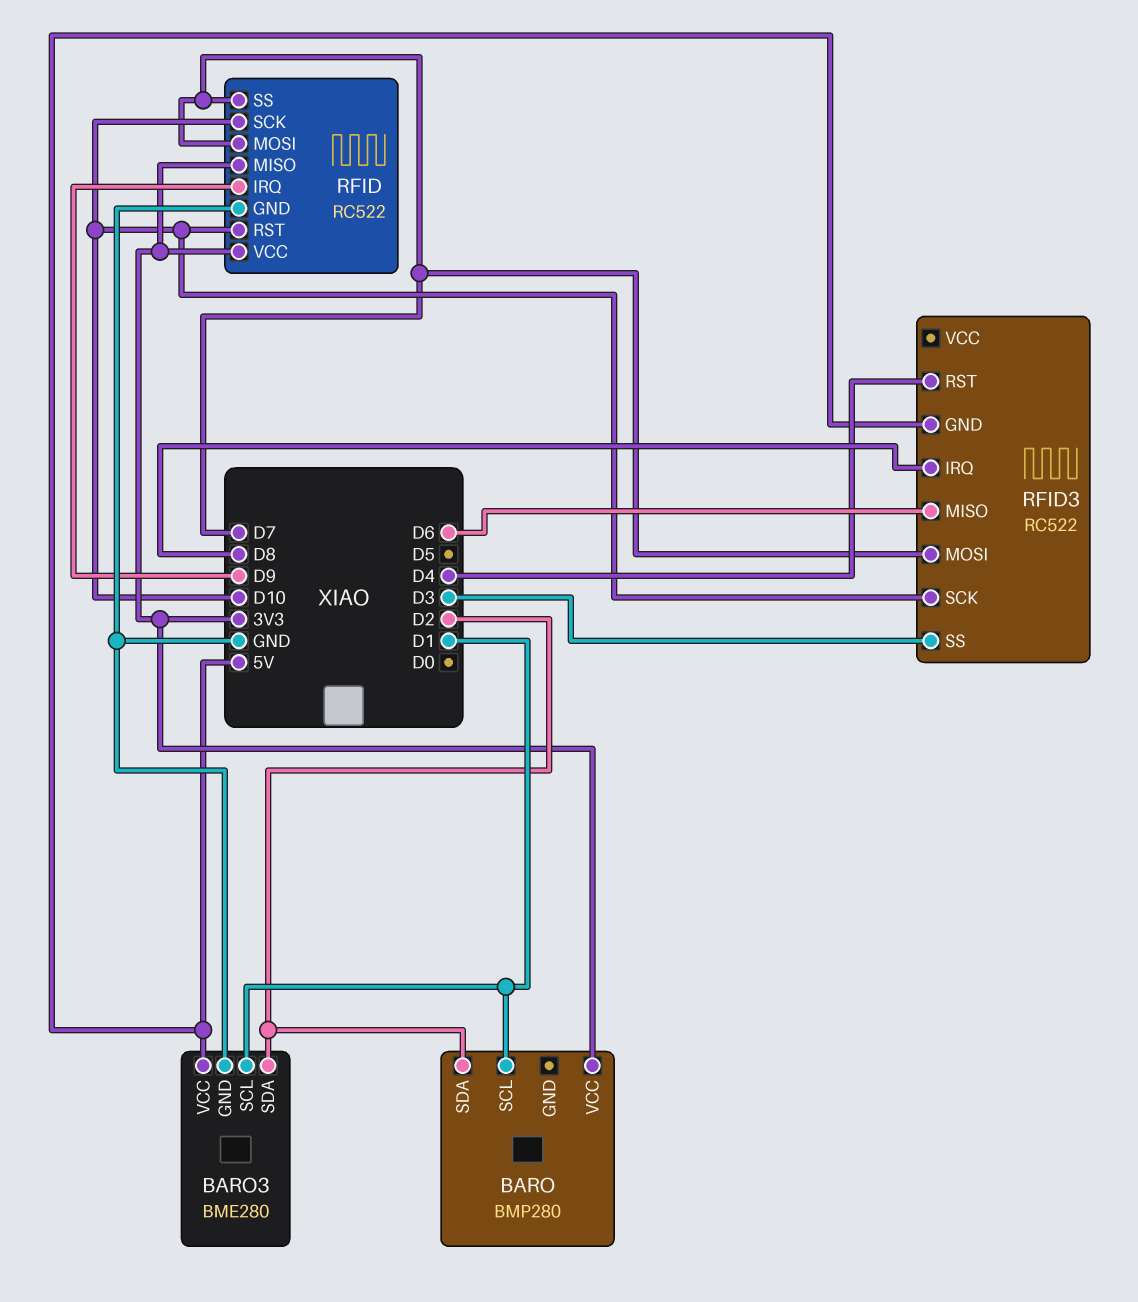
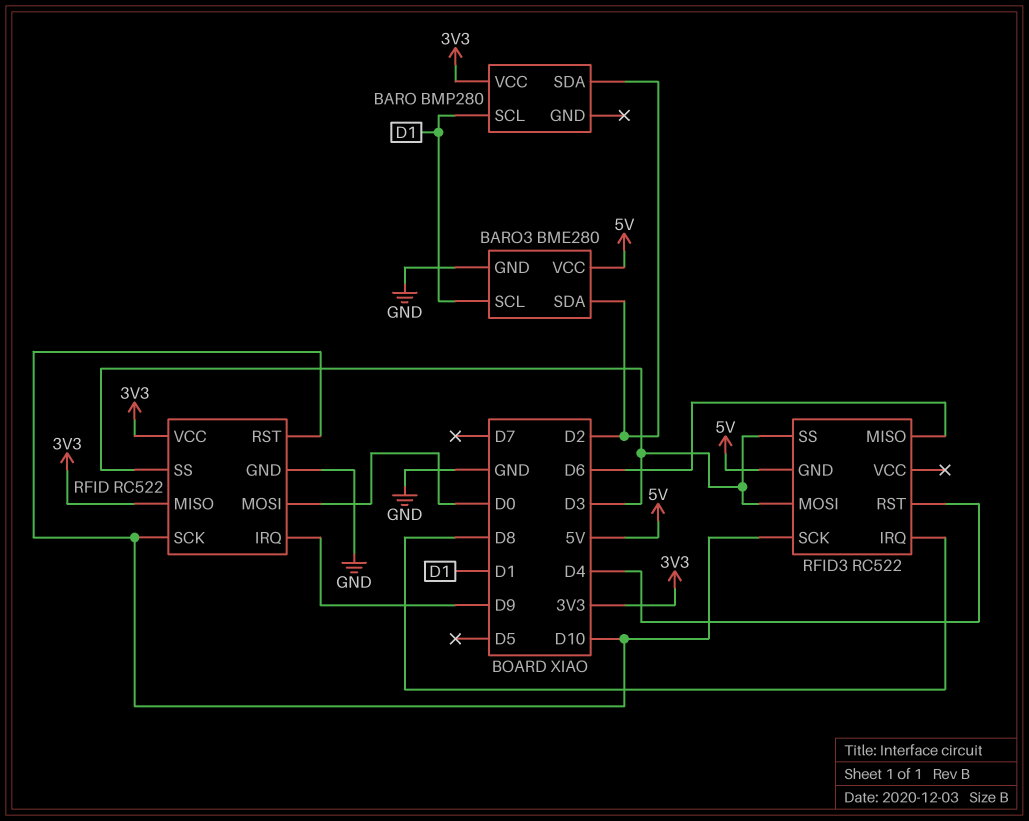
RFID pin MOSI: D7 -> D0
RFID pin SS: D7 -> D3
RFID3 pin MOSI: D7 -> D3

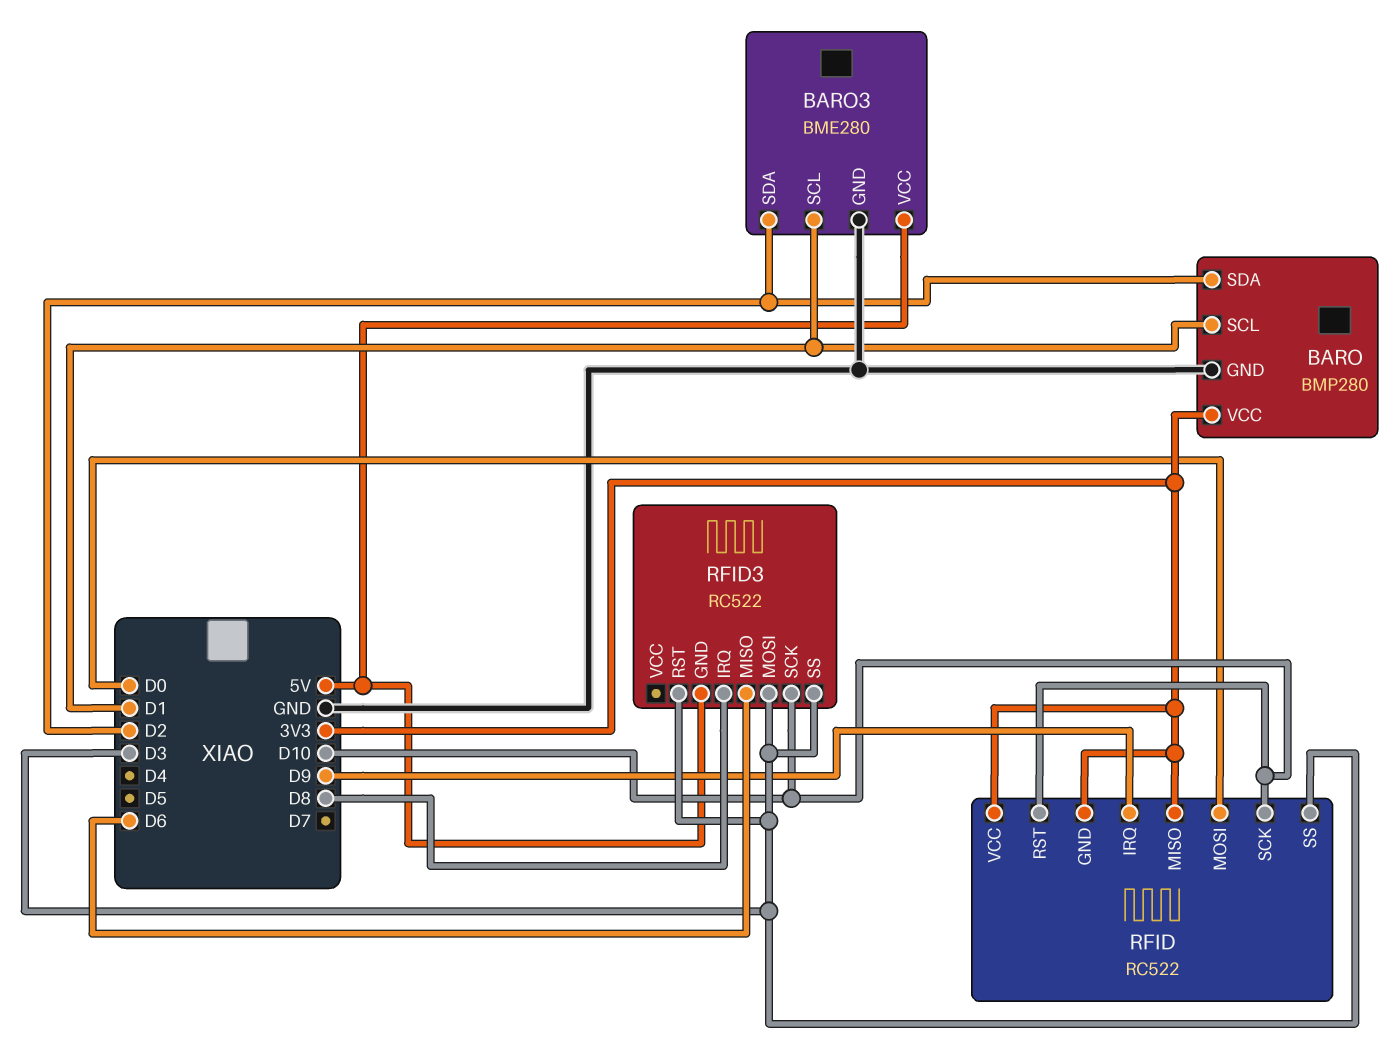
BARO pin GND: none -> GND
RFID pin GND: GND -> 3V3
RFID3 pin RST: D4 -> D3

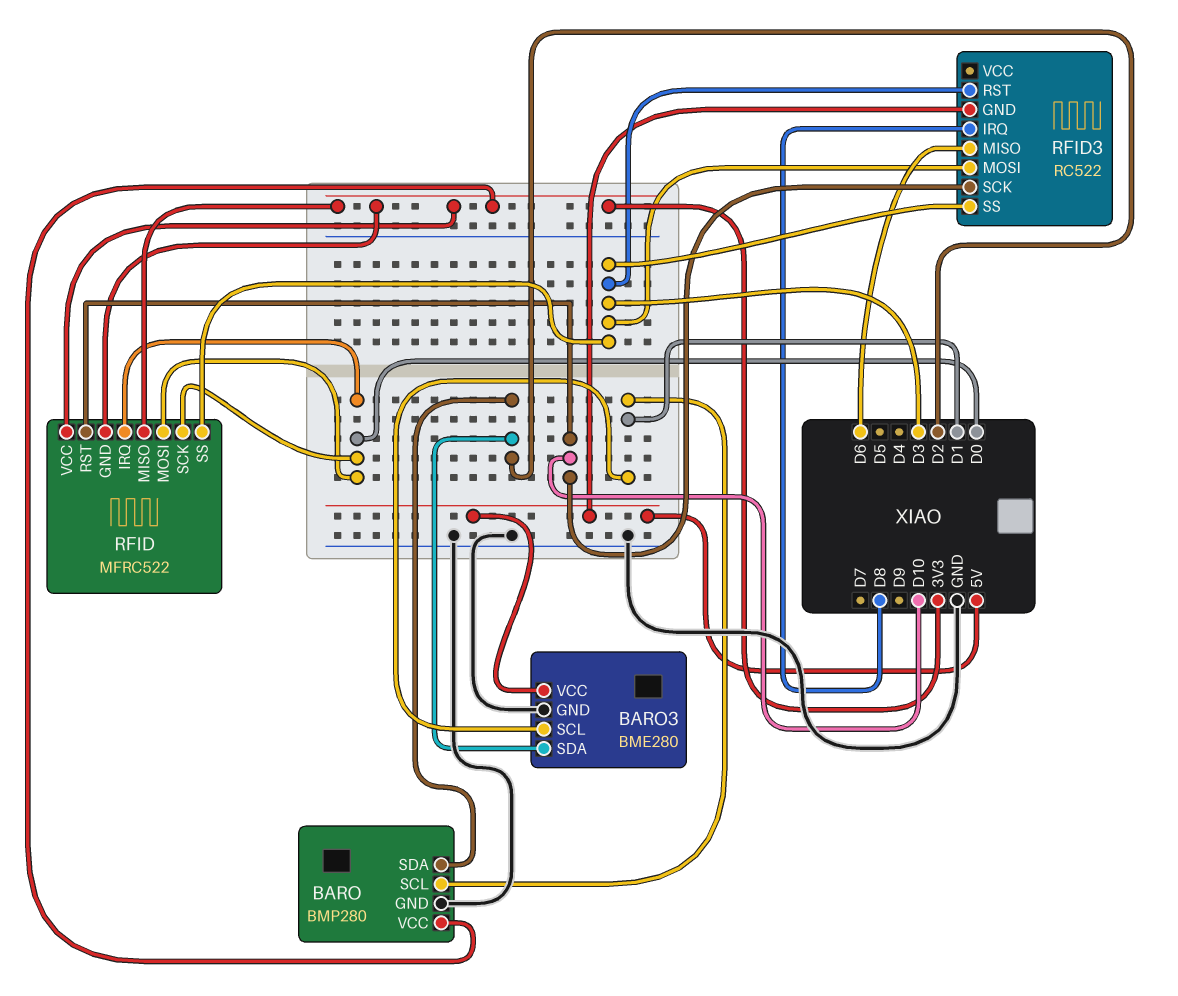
RFID: RC522 -> MFRC522
RFID pin IRQ: D9 -> D0
RFID pin SCK: D10 -> D0

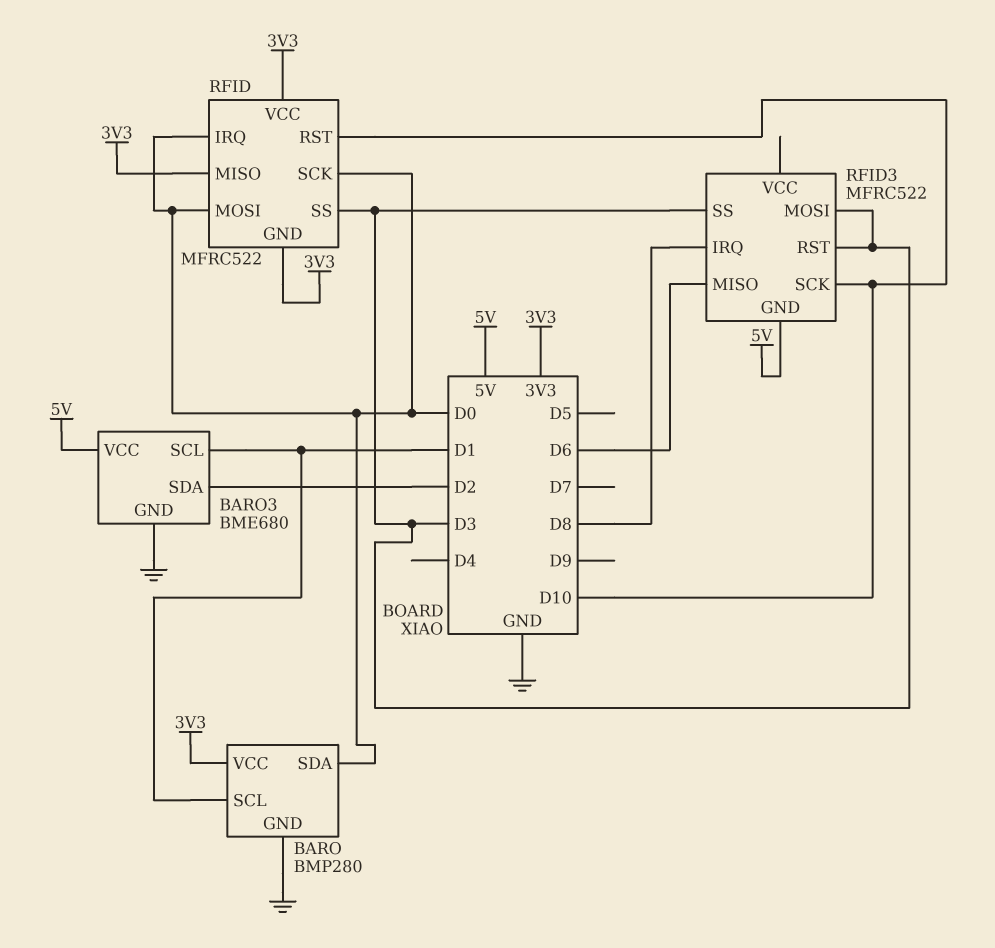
BARO pin SDA: D2 -> D0
BARO3: BME280 -> BME680
RFID3: RC522 -> MFRC522

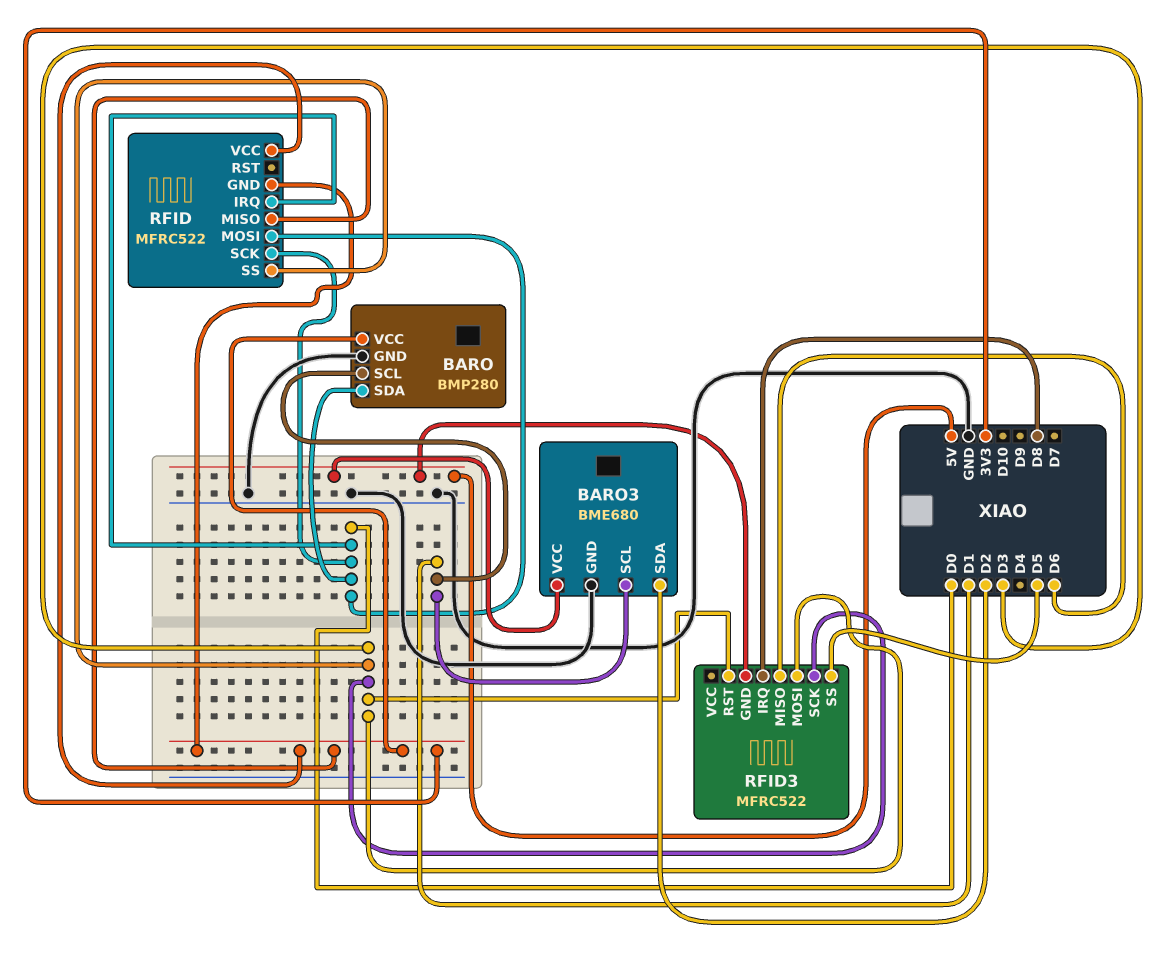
RFID pin RST: D10 -> none
RFID3 pin SCK: D10 -> D3
RFID3 pin SS: D3 -> D5

